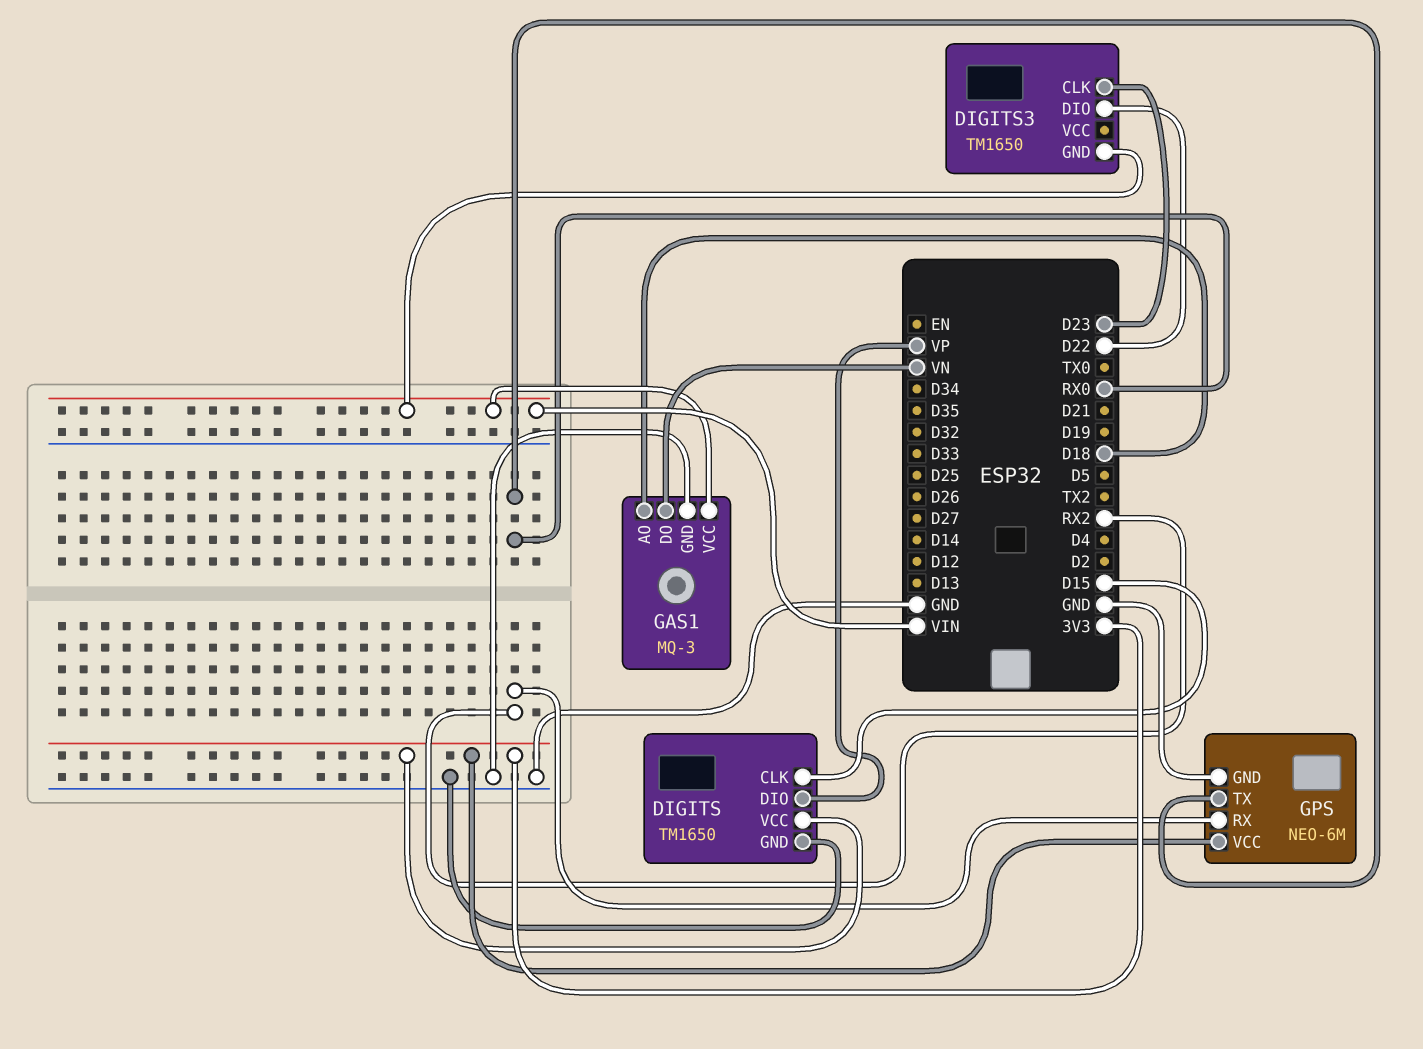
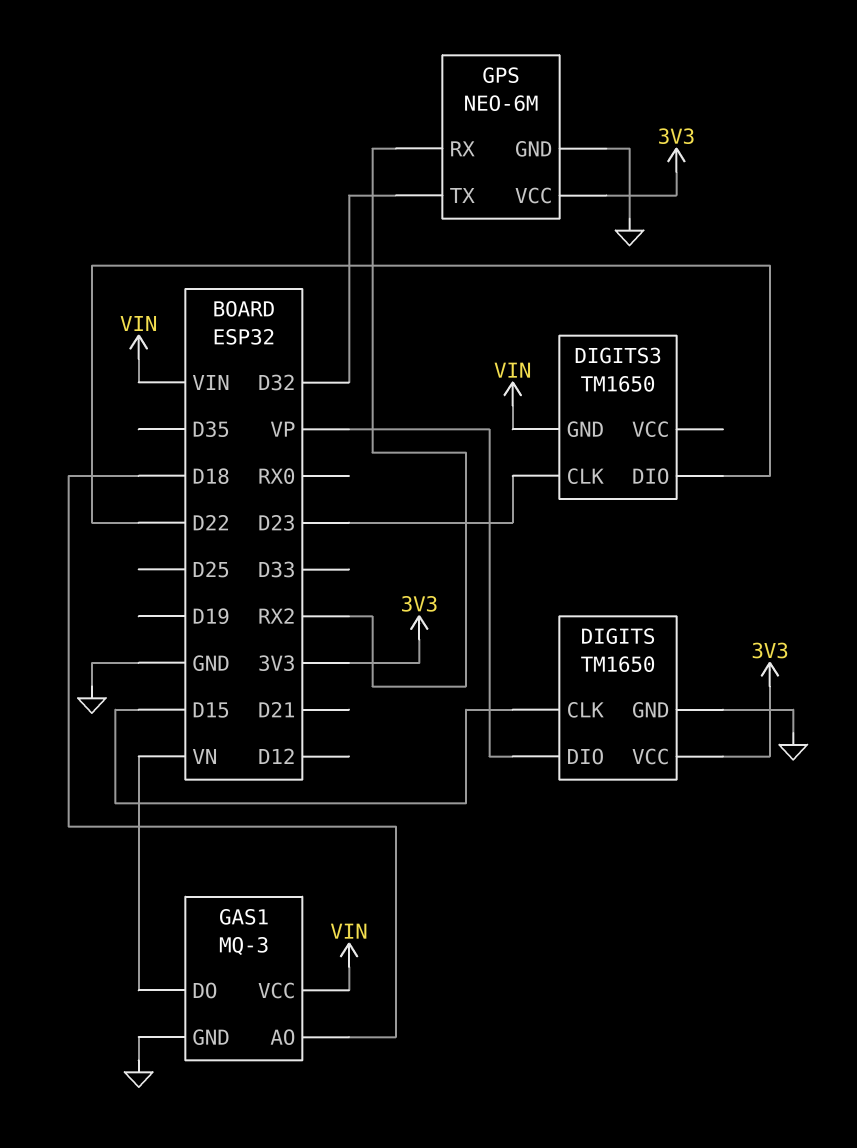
GPS pin TX: RX0 -> D32

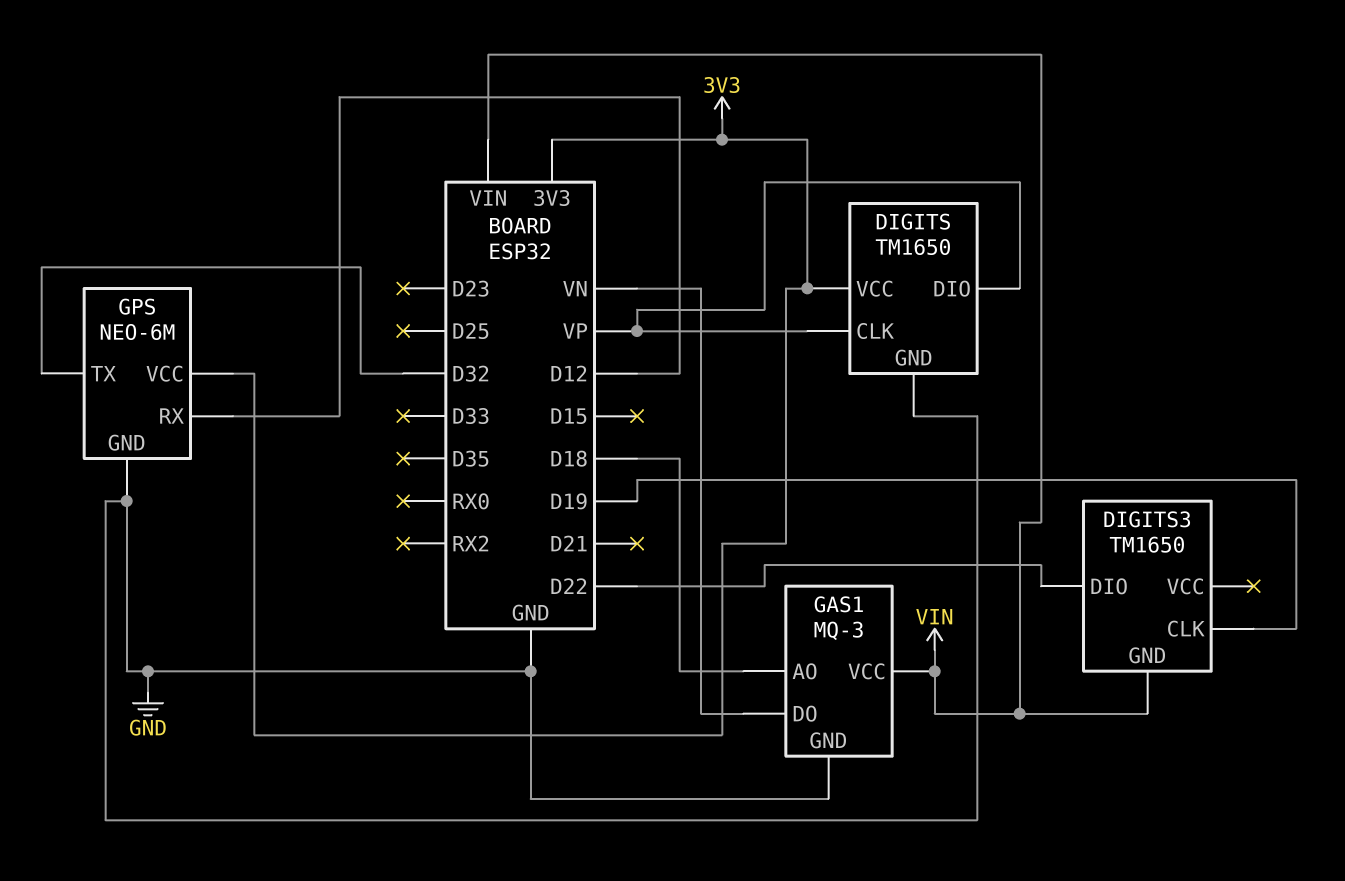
DIGITS pin CLK: D15 -> VP
DIGITS3 pin CLK: D23 -> D19
GPS pin RX: RX2 -> D12

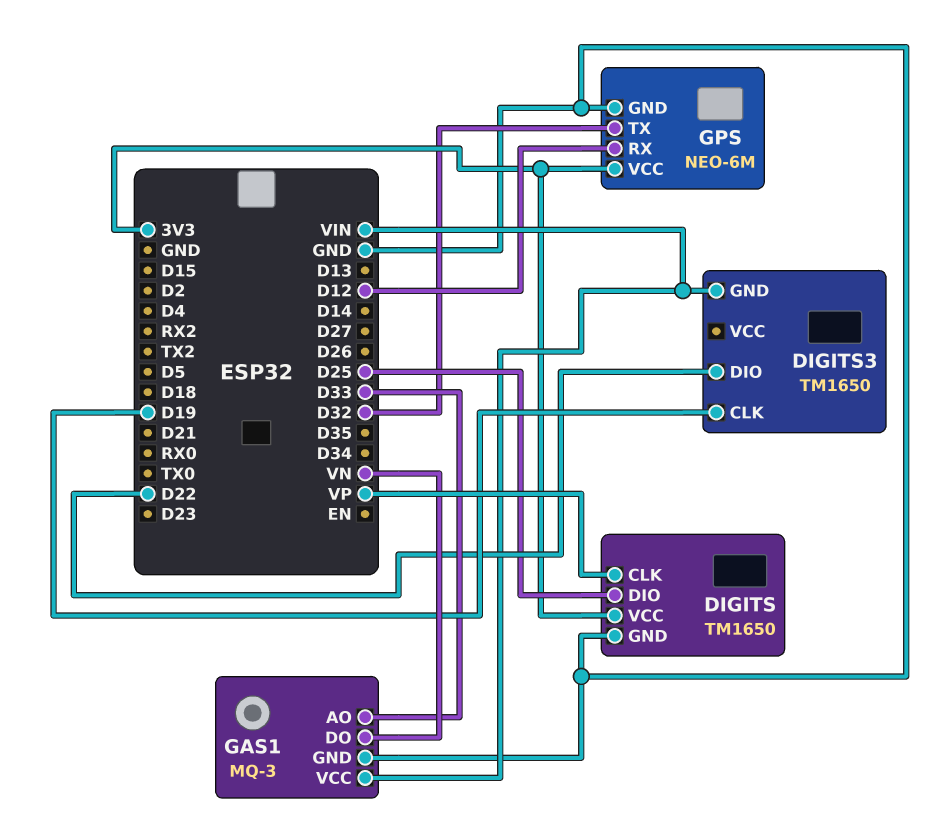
DIGITS pin DIO: VP -> D25
GAS1 pin AO: D18 -> D33

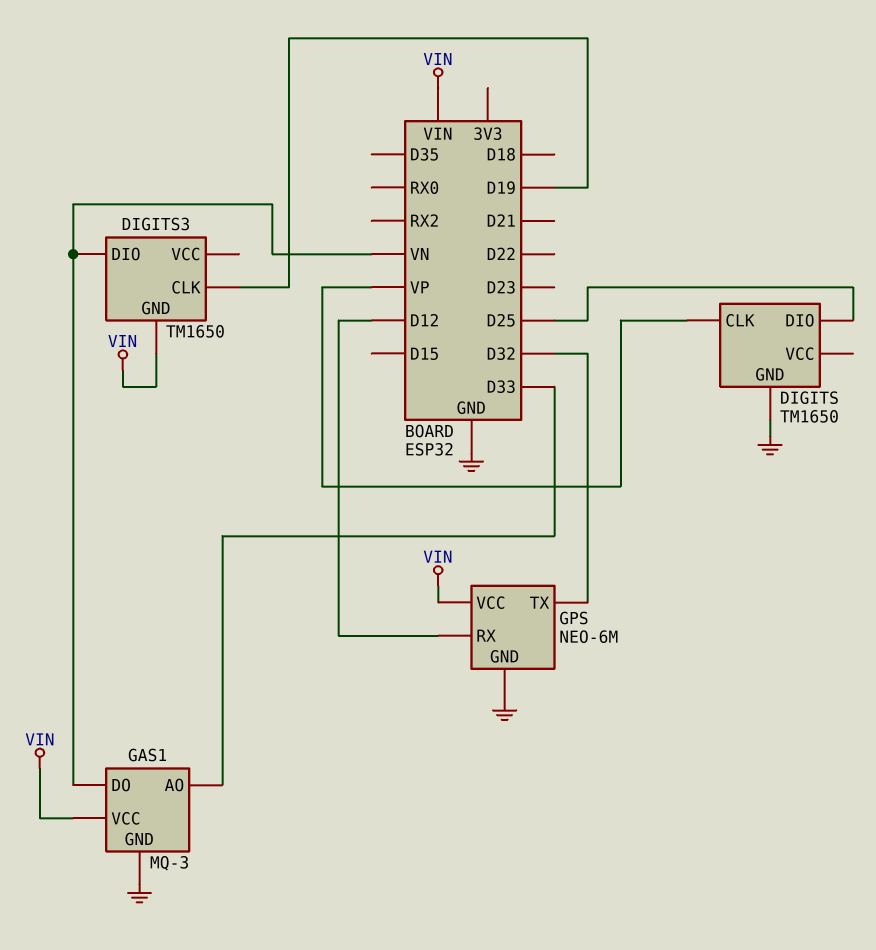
DIGITS pin VCC: 3V3 -> none
DIGITS3 pin DIO: D22 -> VN
GPS pin VCC: 3V3 -> VIN

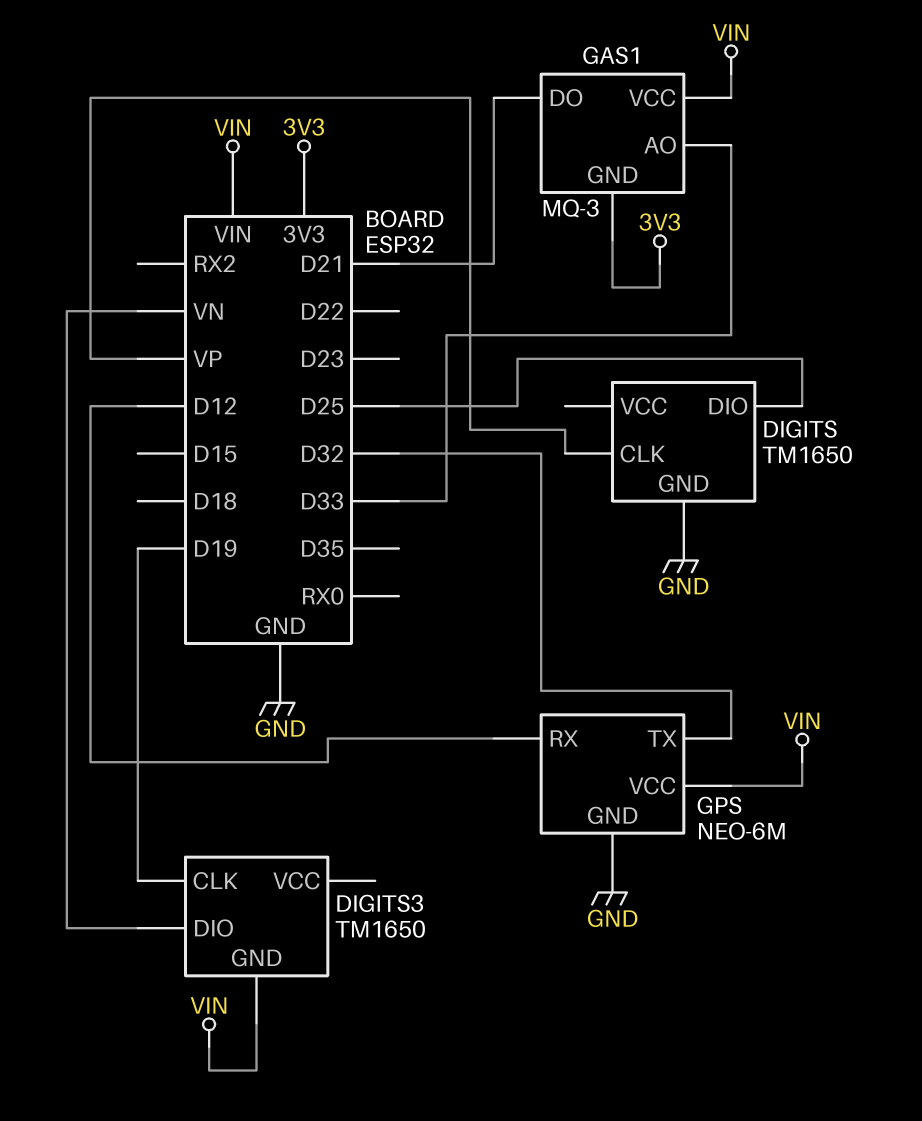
GAS1 pin DO: VN -> D21
GAS1 pin GND: GND -> 3V3

